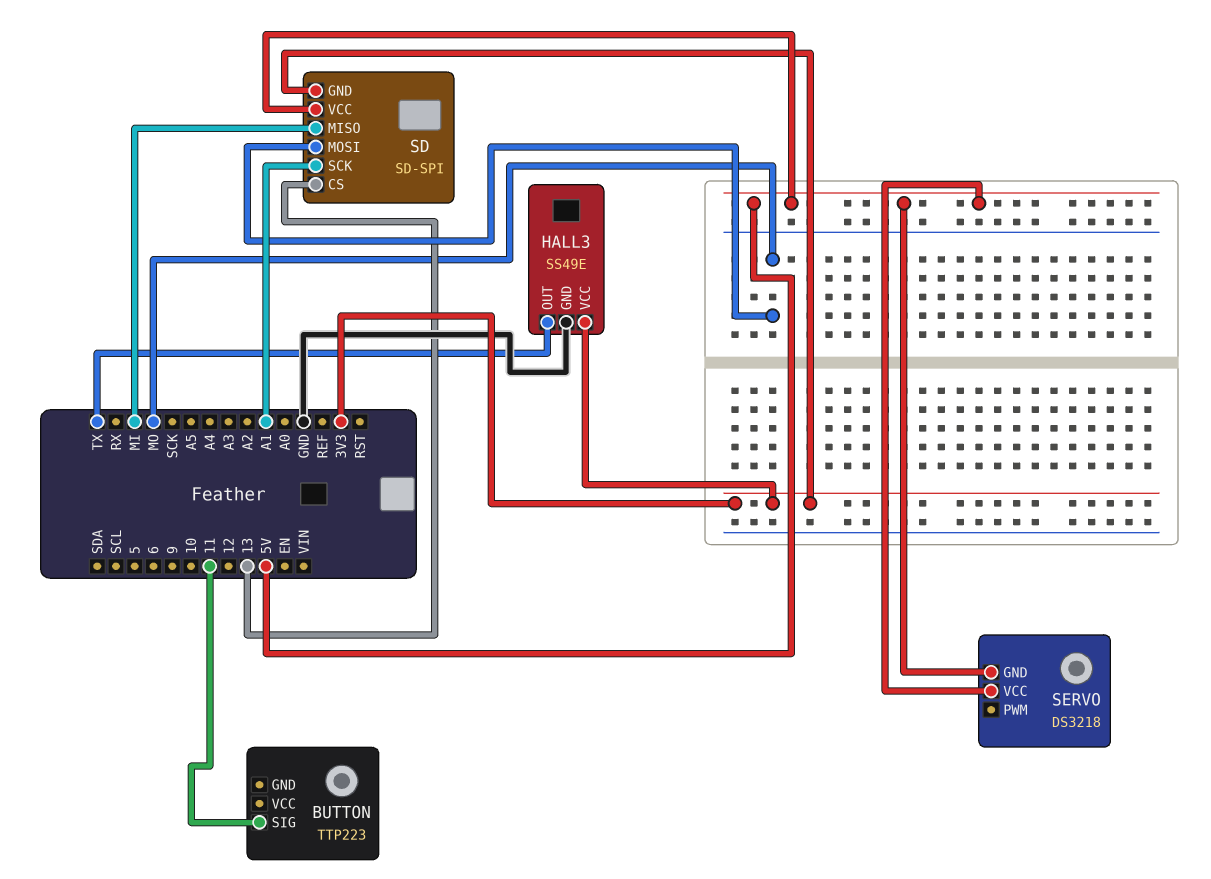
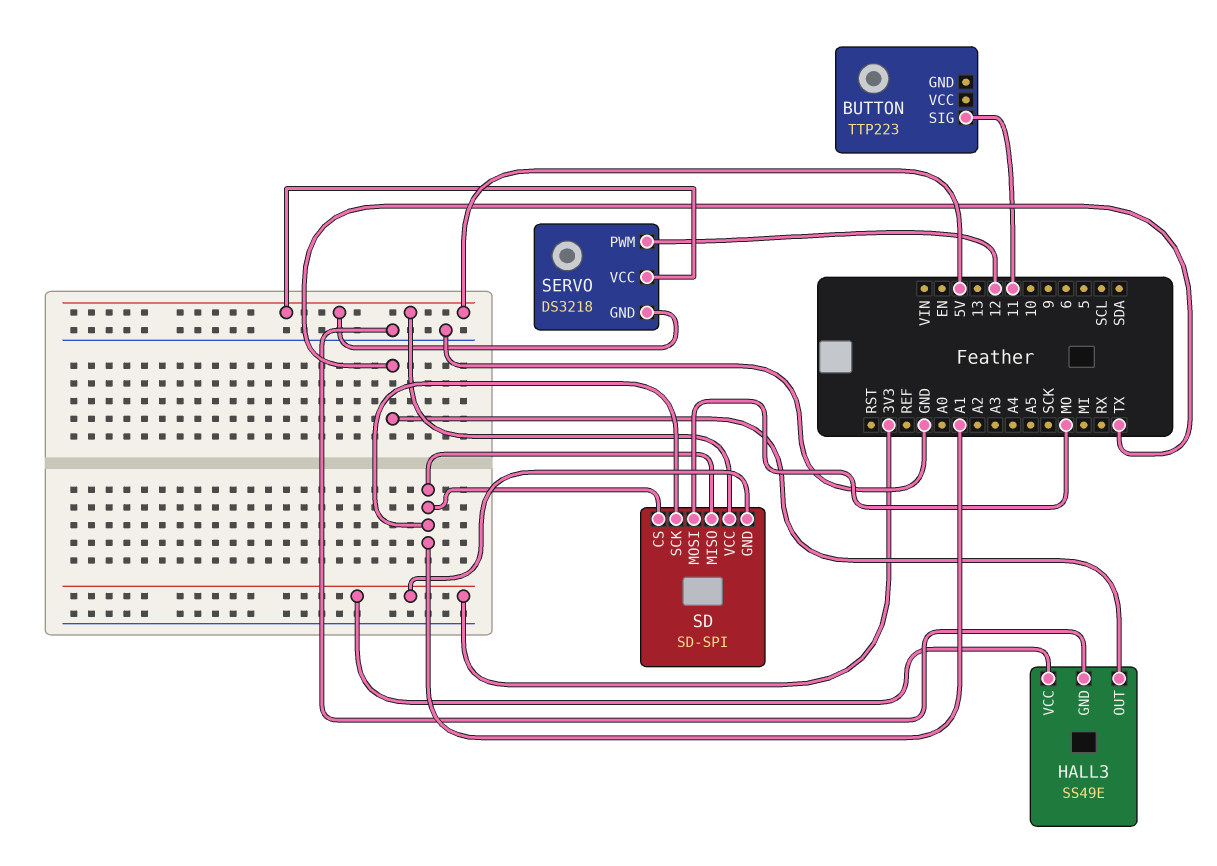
SD pin CS: 13 -> A1
SD pin MISO: MI -> A1
SERVO pin PWM: none -> 12

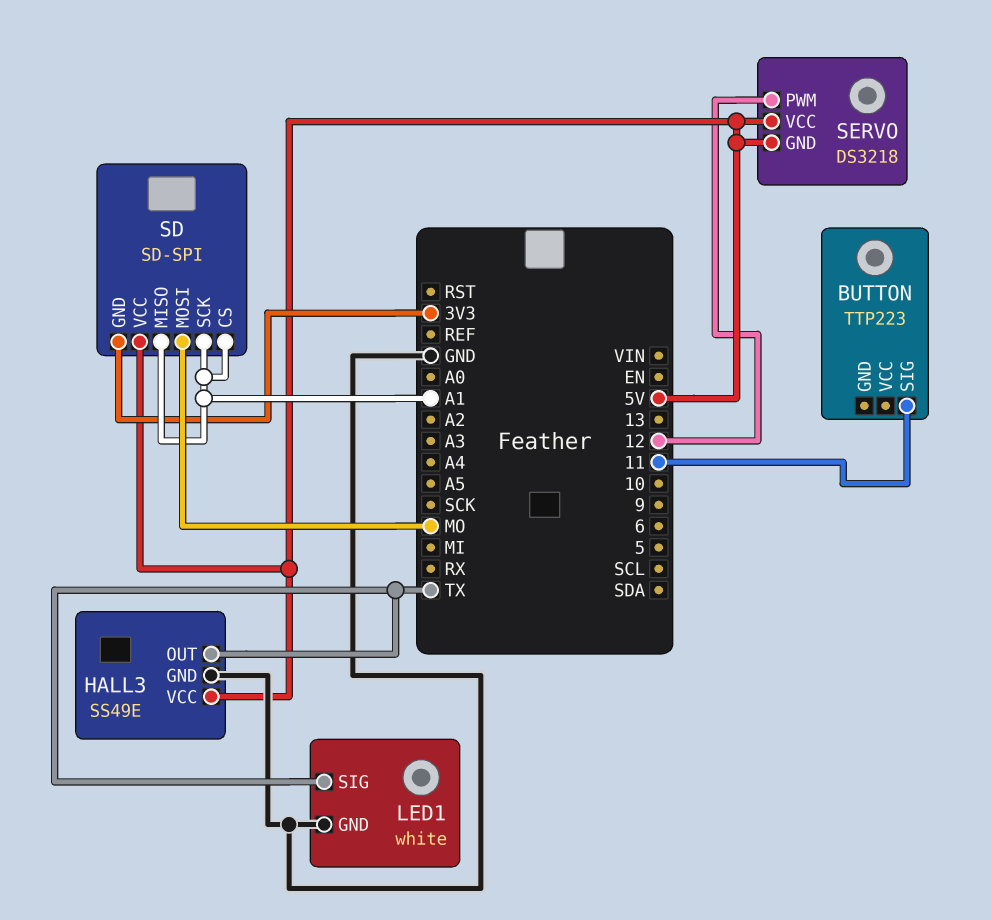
HALL3 pin VCC: 3V3 -> 5V
LED1: none -> white
LED1 pin GND: none -> GND
LED1 pin SIG: none -> TX

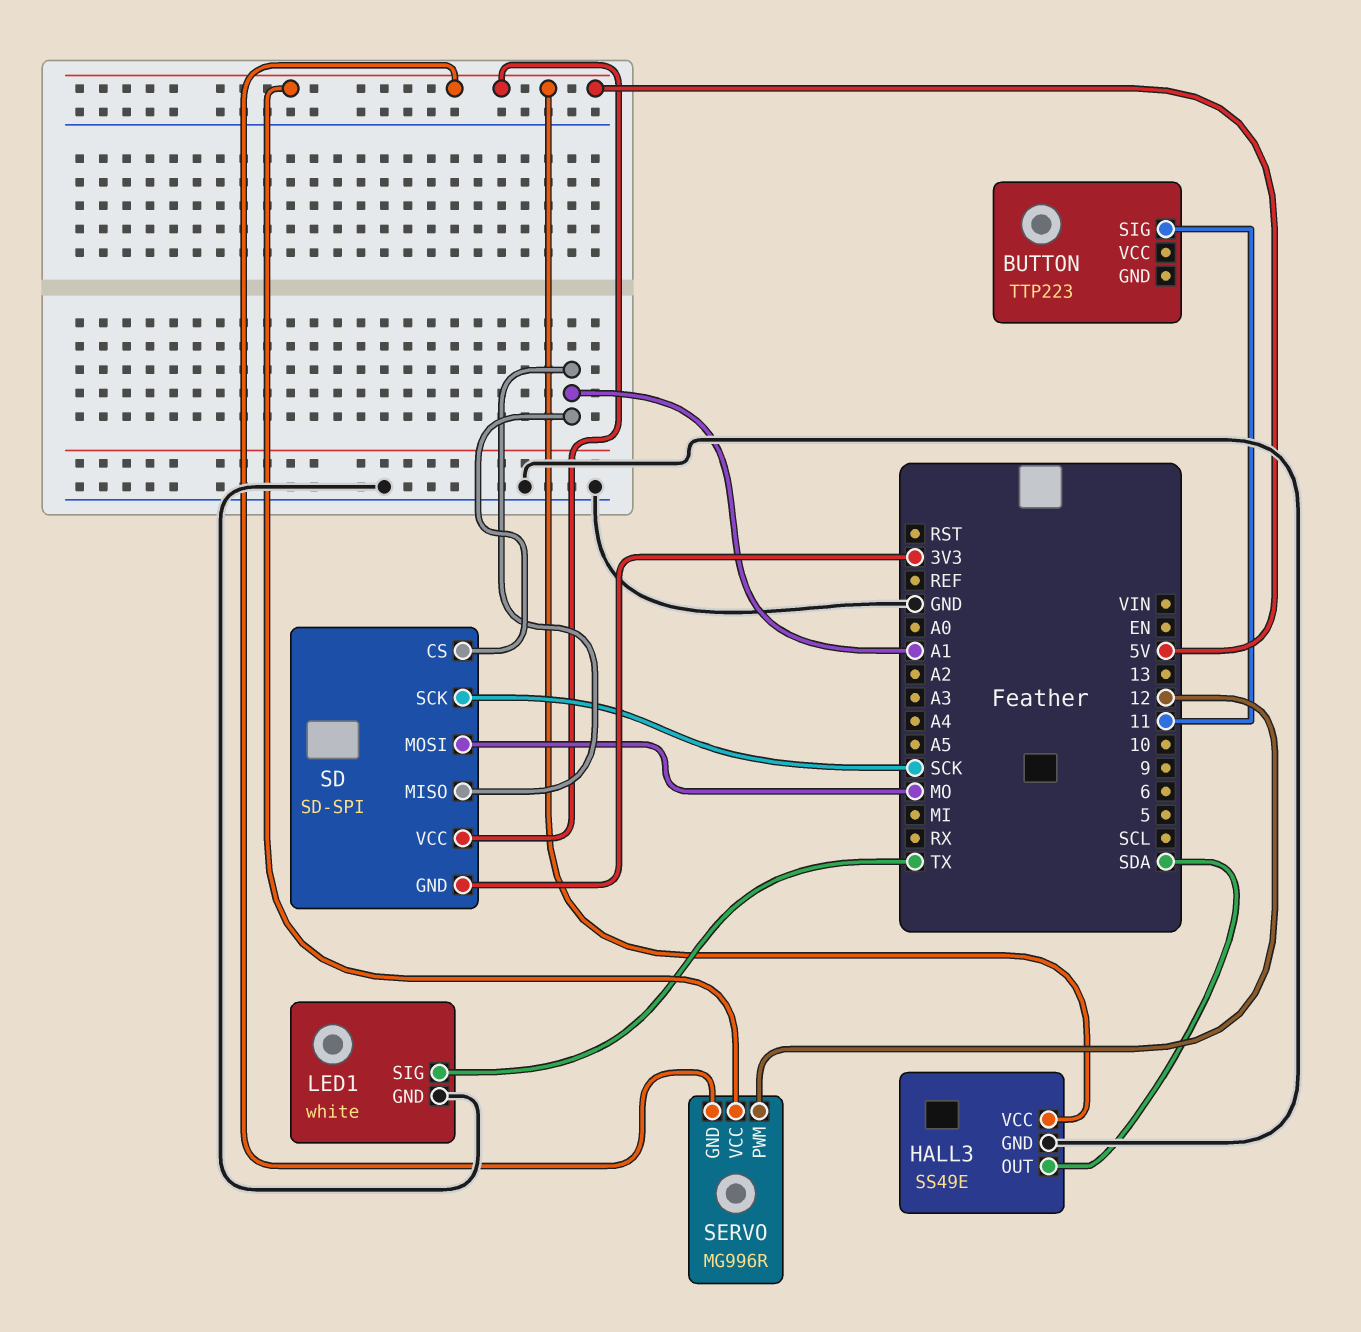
HALL3 pin OUT: TX -> SDA
SD pin SCK: A1 -> SCK
SERVO: DS3218 -> MG996R

